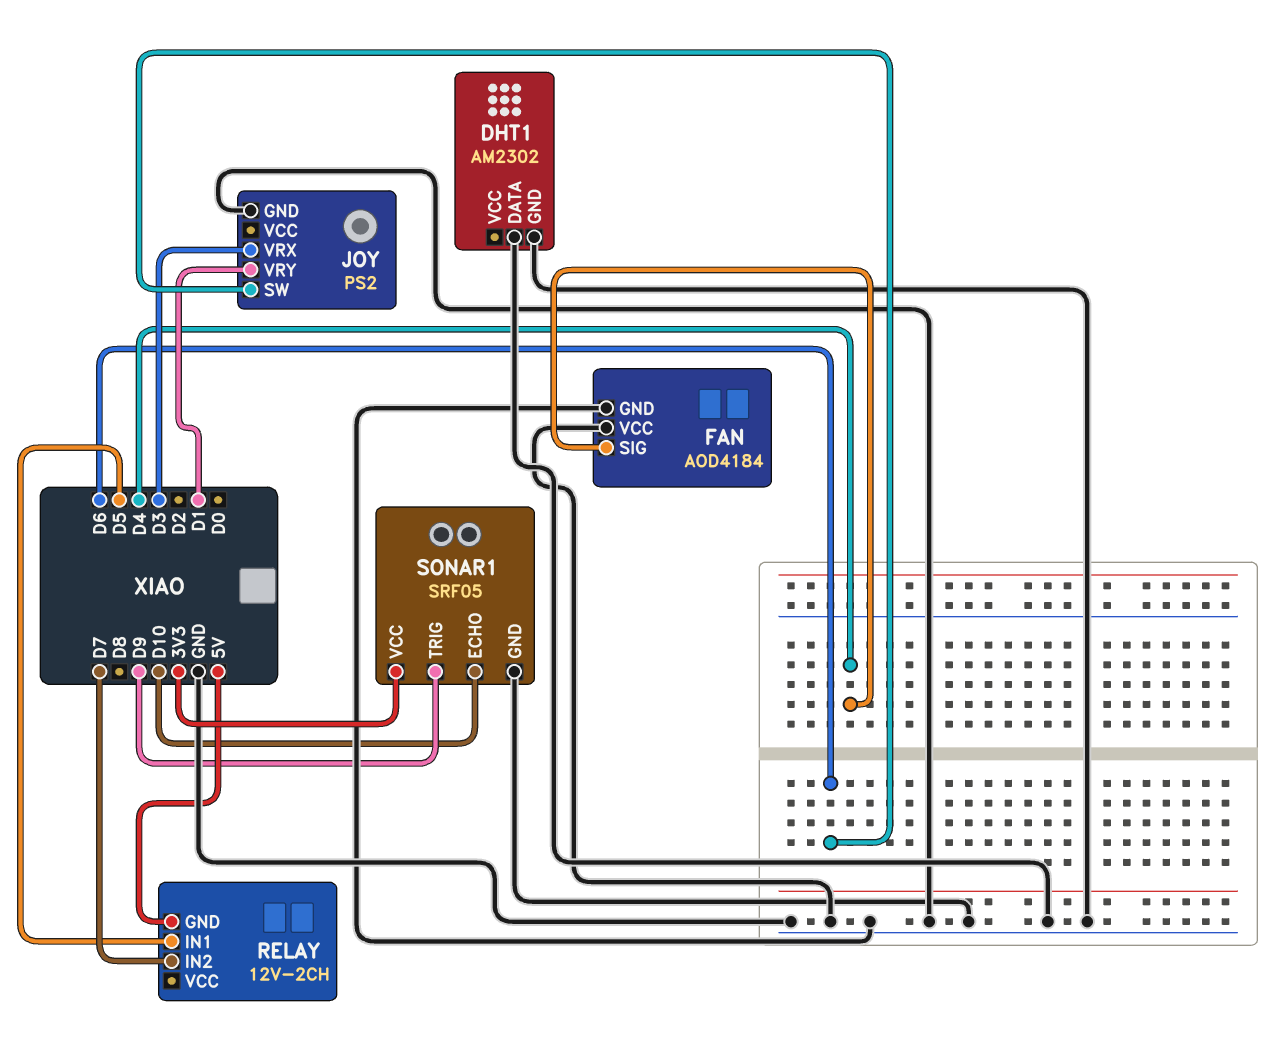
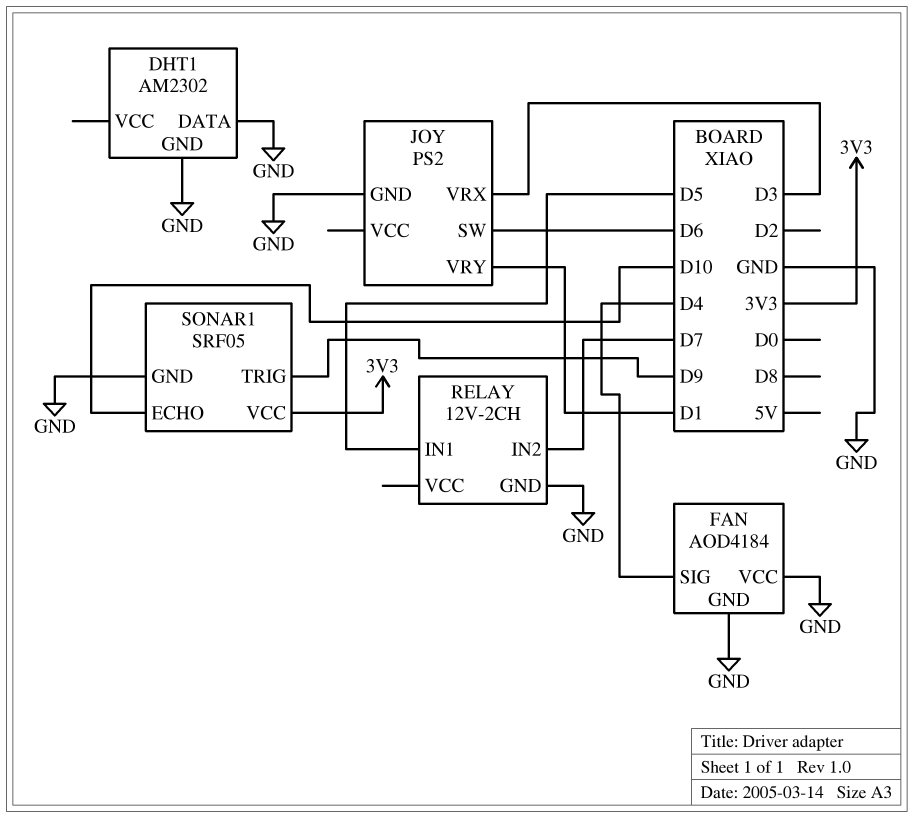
RELAY pin GND: 5V -> GND

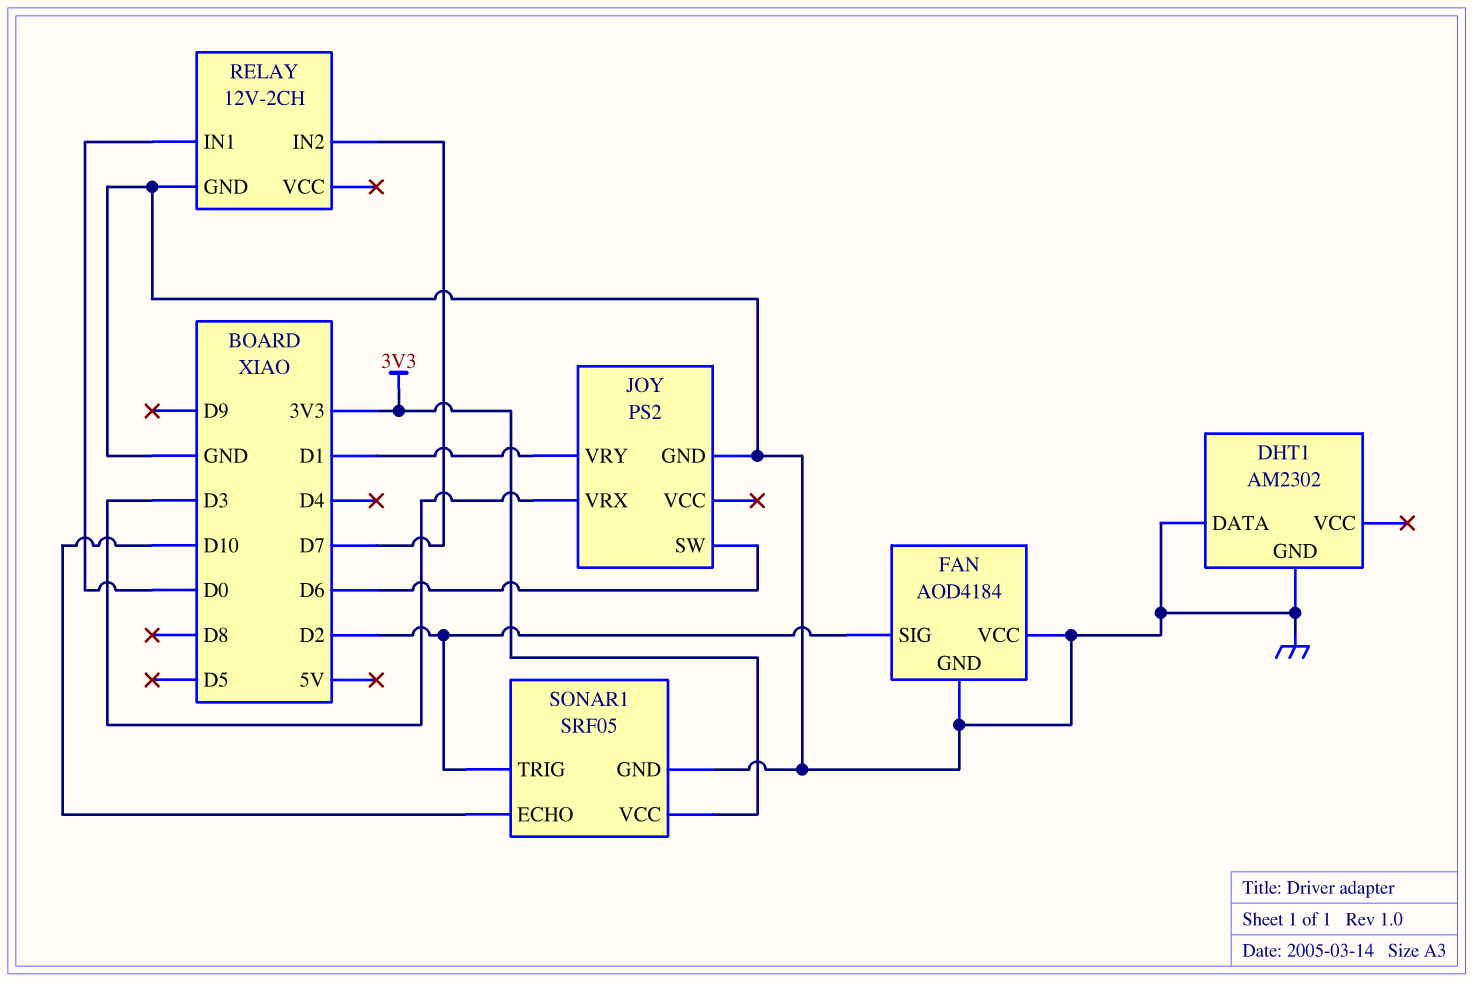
FAN pin SIG: D4 -> D2
RELAY pin IN1: D5 -> D0
SONAR1 pin TRIG: D9 -> D2

